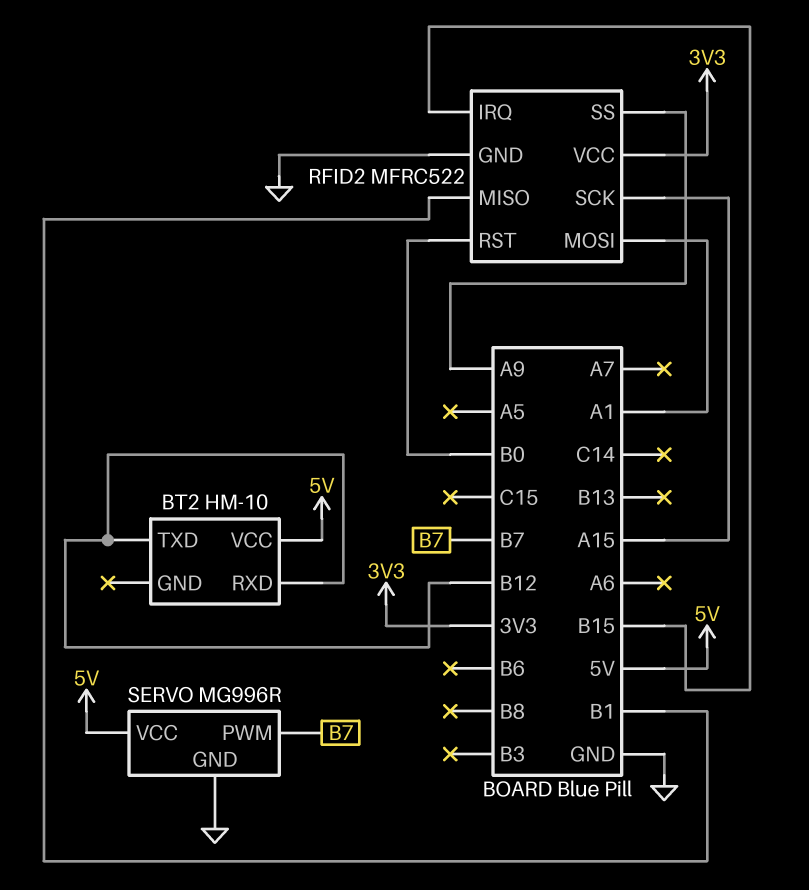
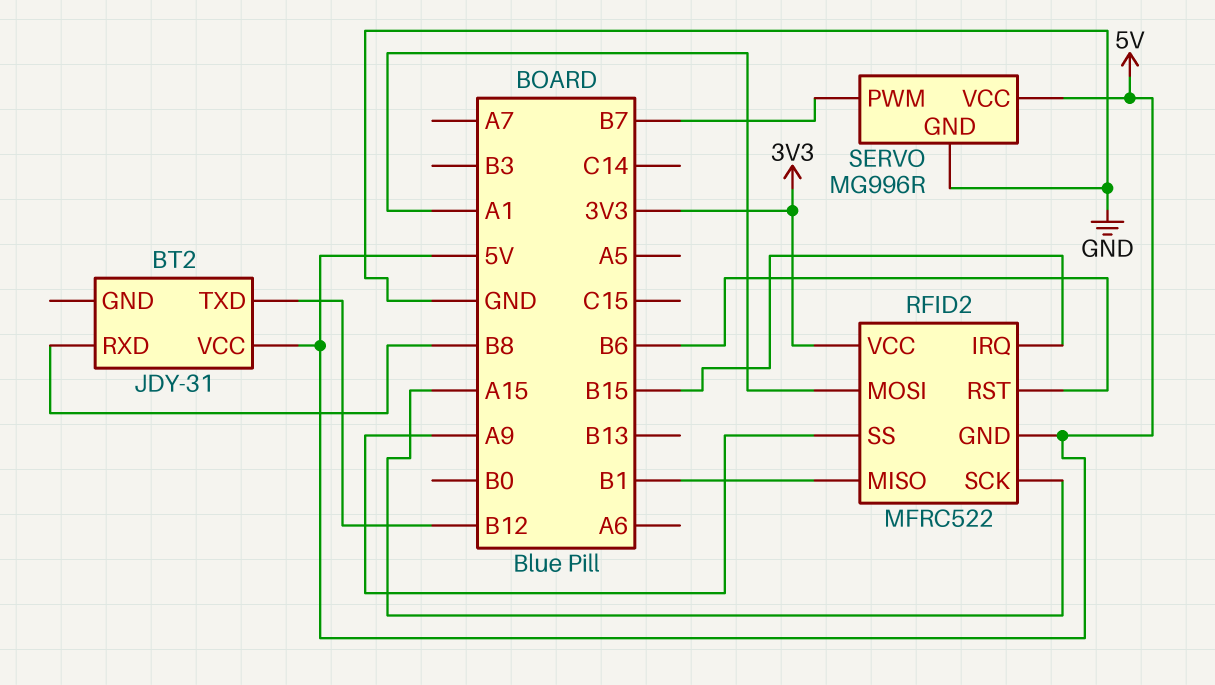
BT2: HM-10 -> JDY-31
BT2 pin RXD: B12 -> B8
RFID2 pin GND: GND -> 5V
RFID2 pin RST: B0 -> B6

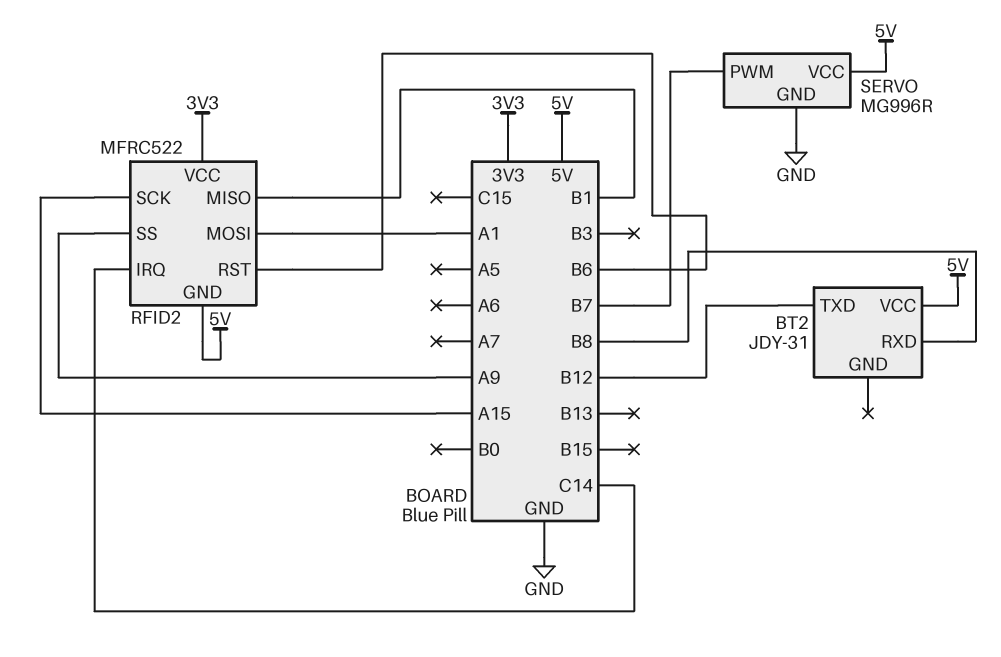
RFID2 pin IRQ: B15 -> C14

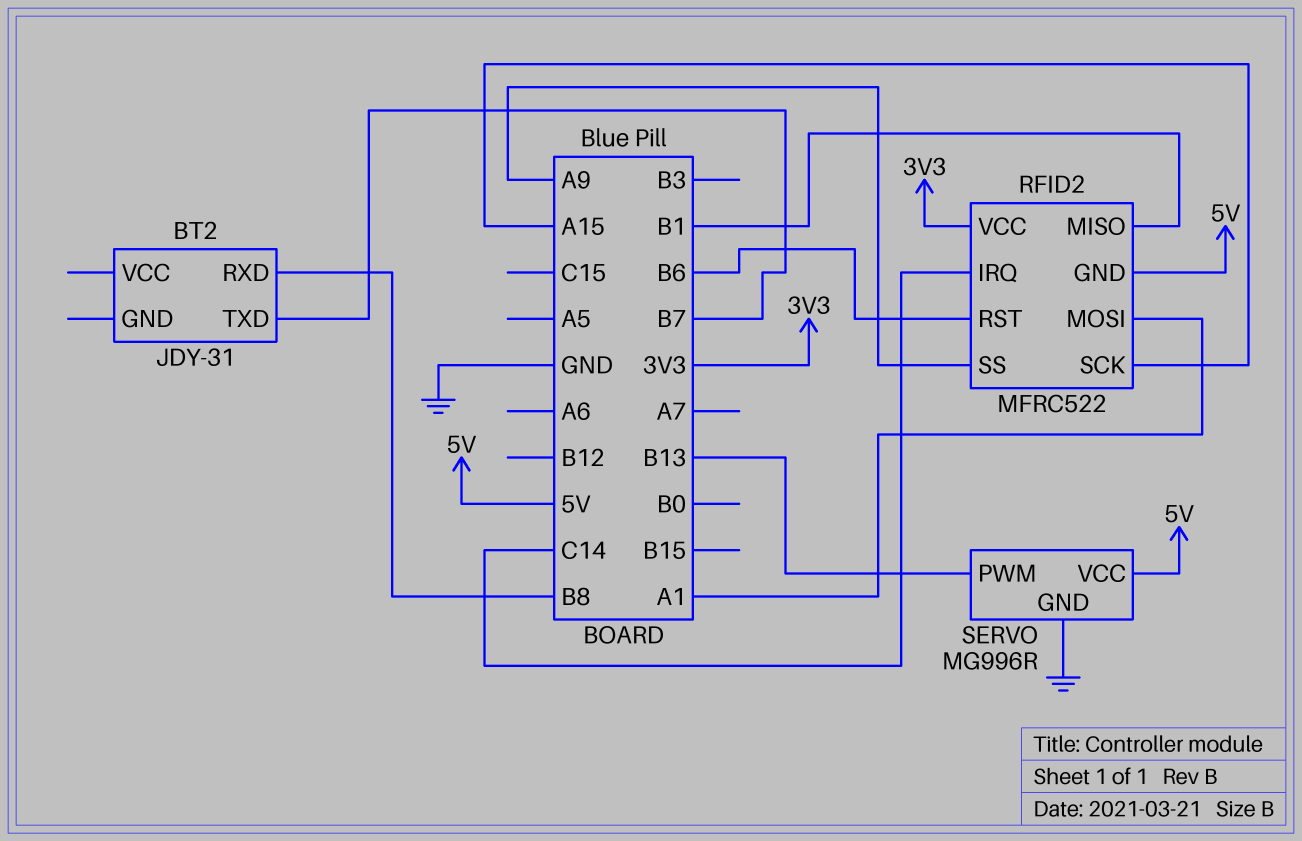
BT2 pin TXD: B12 -> B7
BT2 pin VCC: 5V -> none
SERVO pin PWM: B7 -> B13

